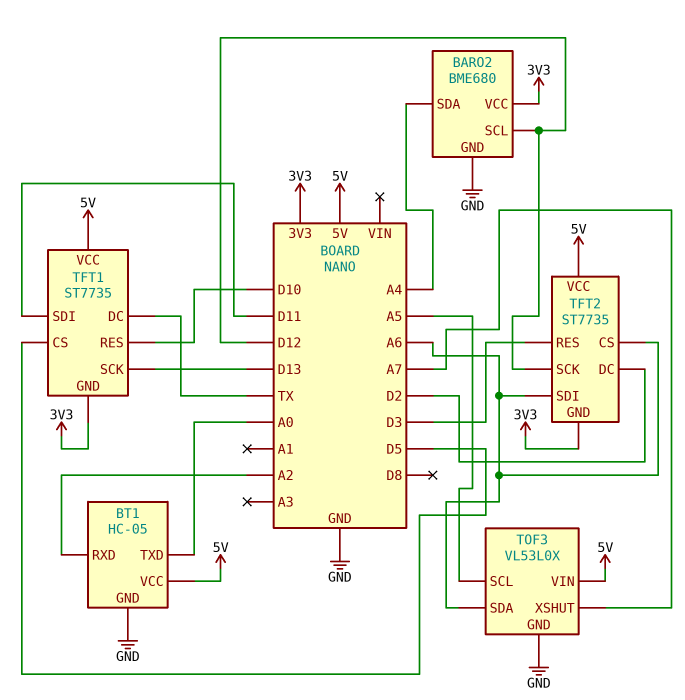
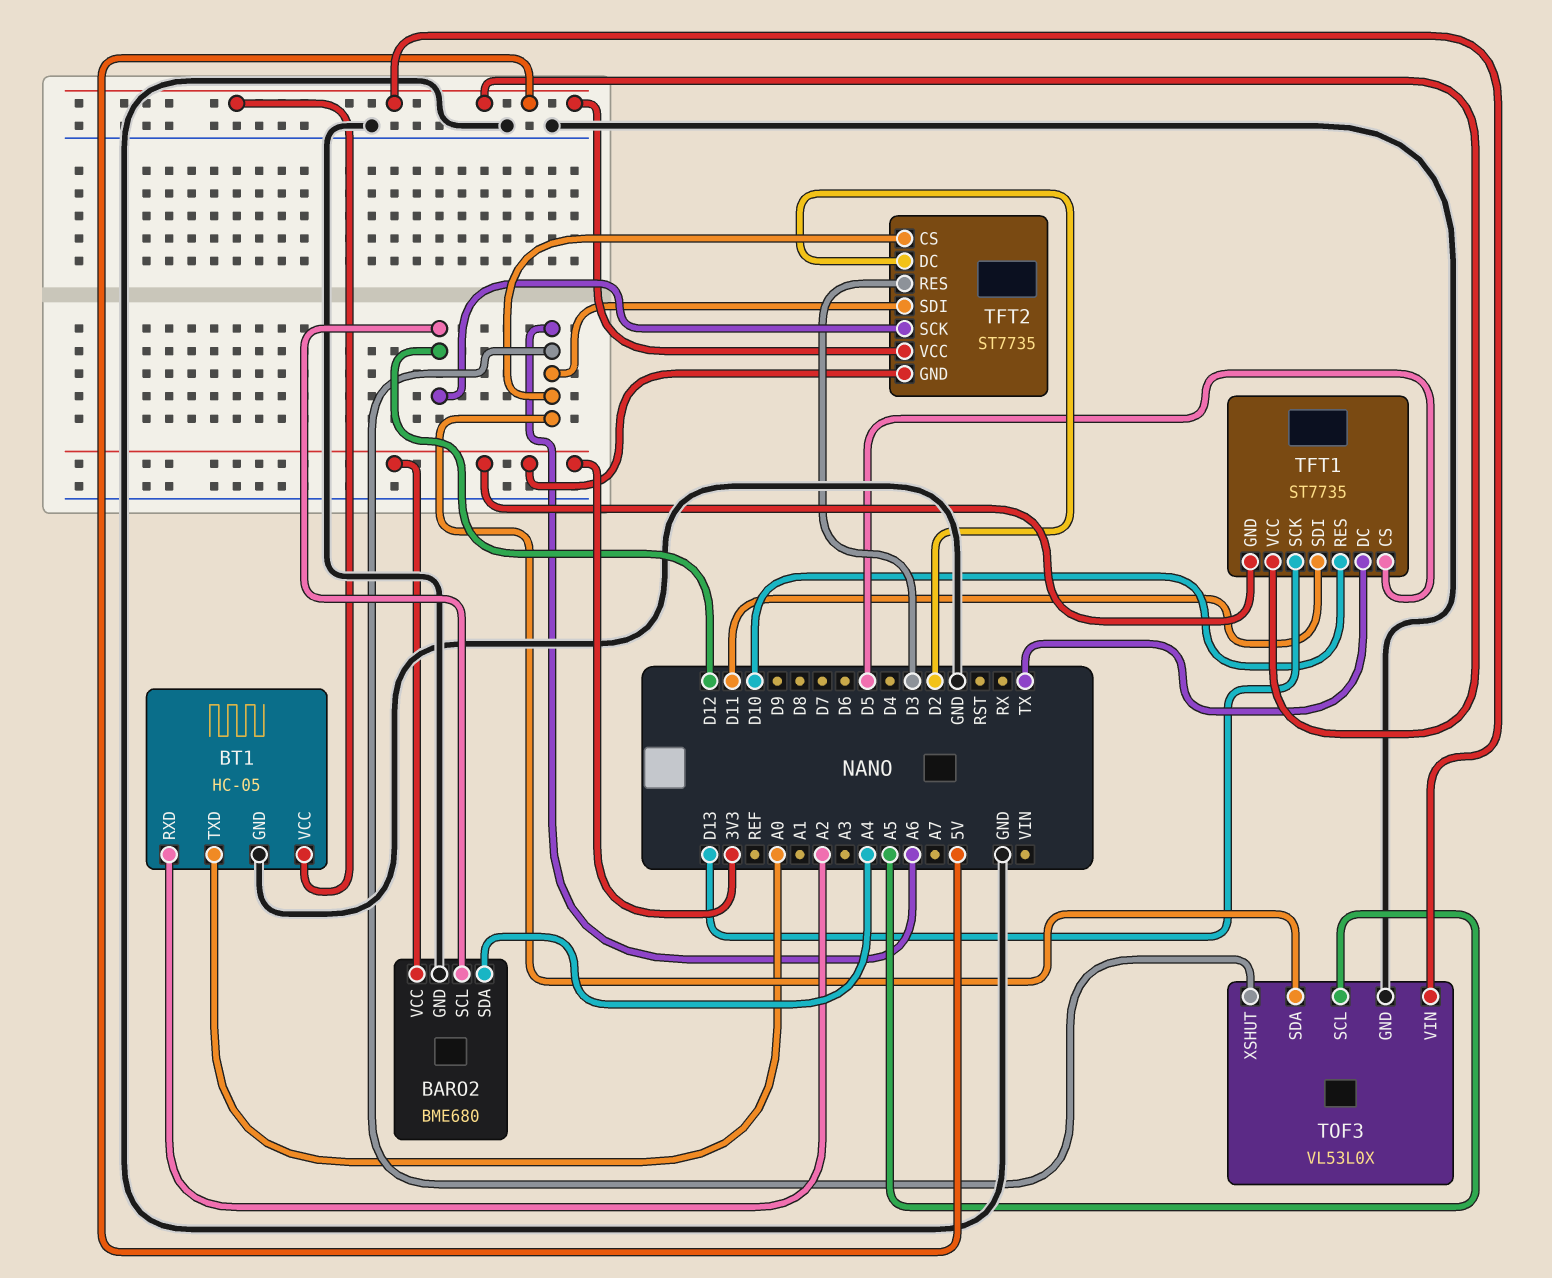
TOF3 pin XSHUT: A7 -> A6

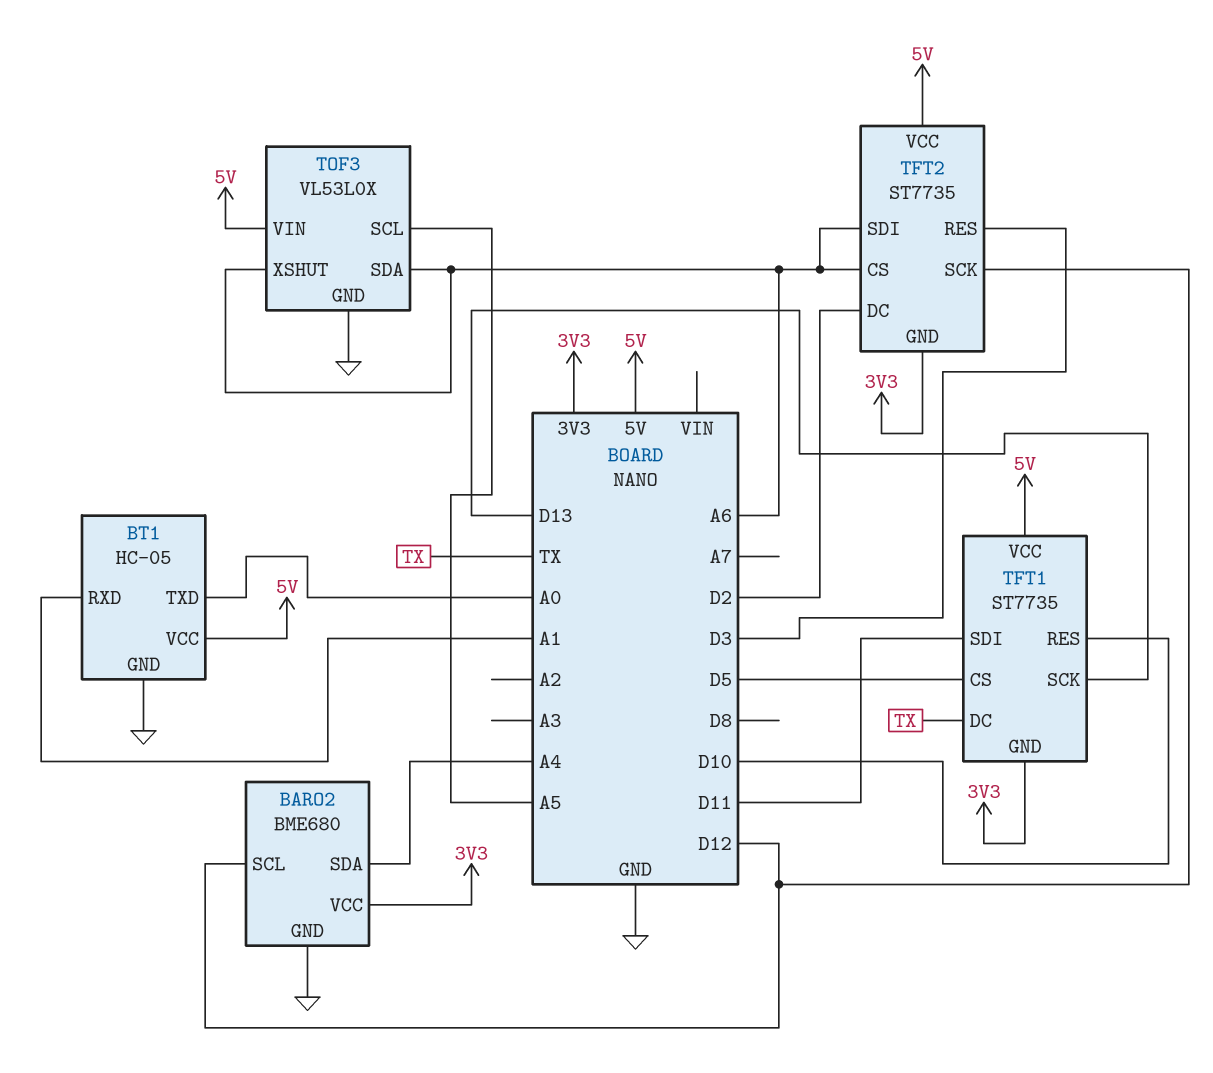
BT1 pin RXD: A2 -> A1

